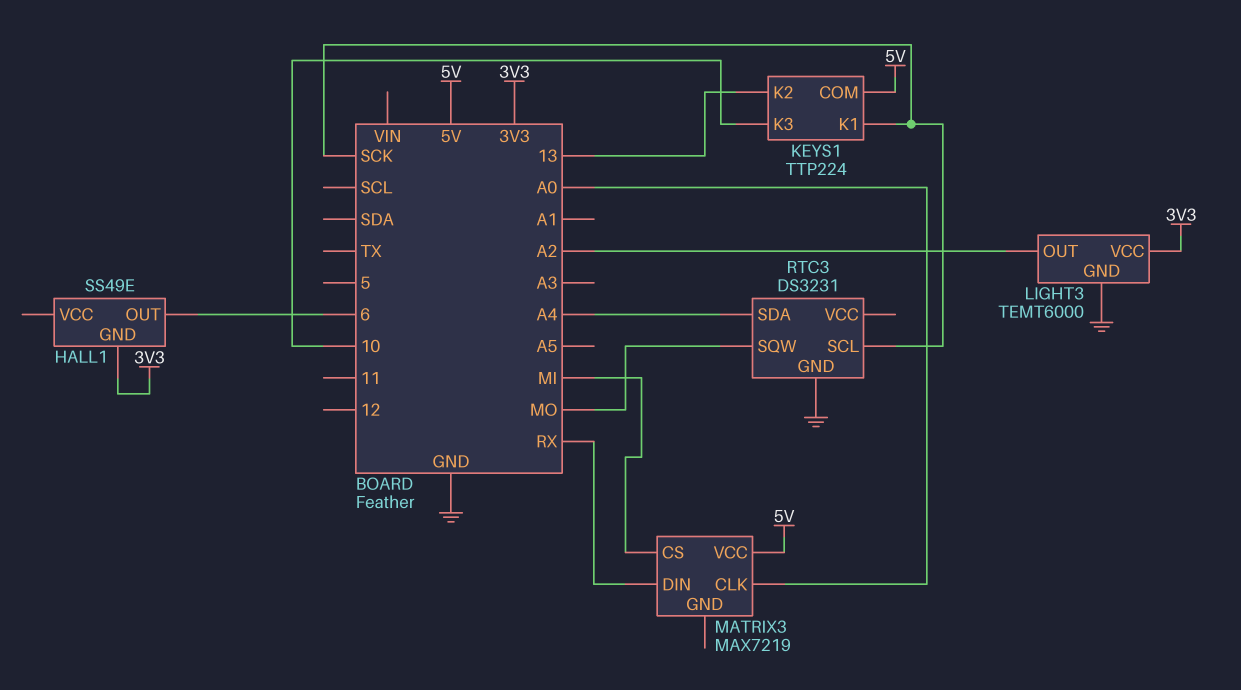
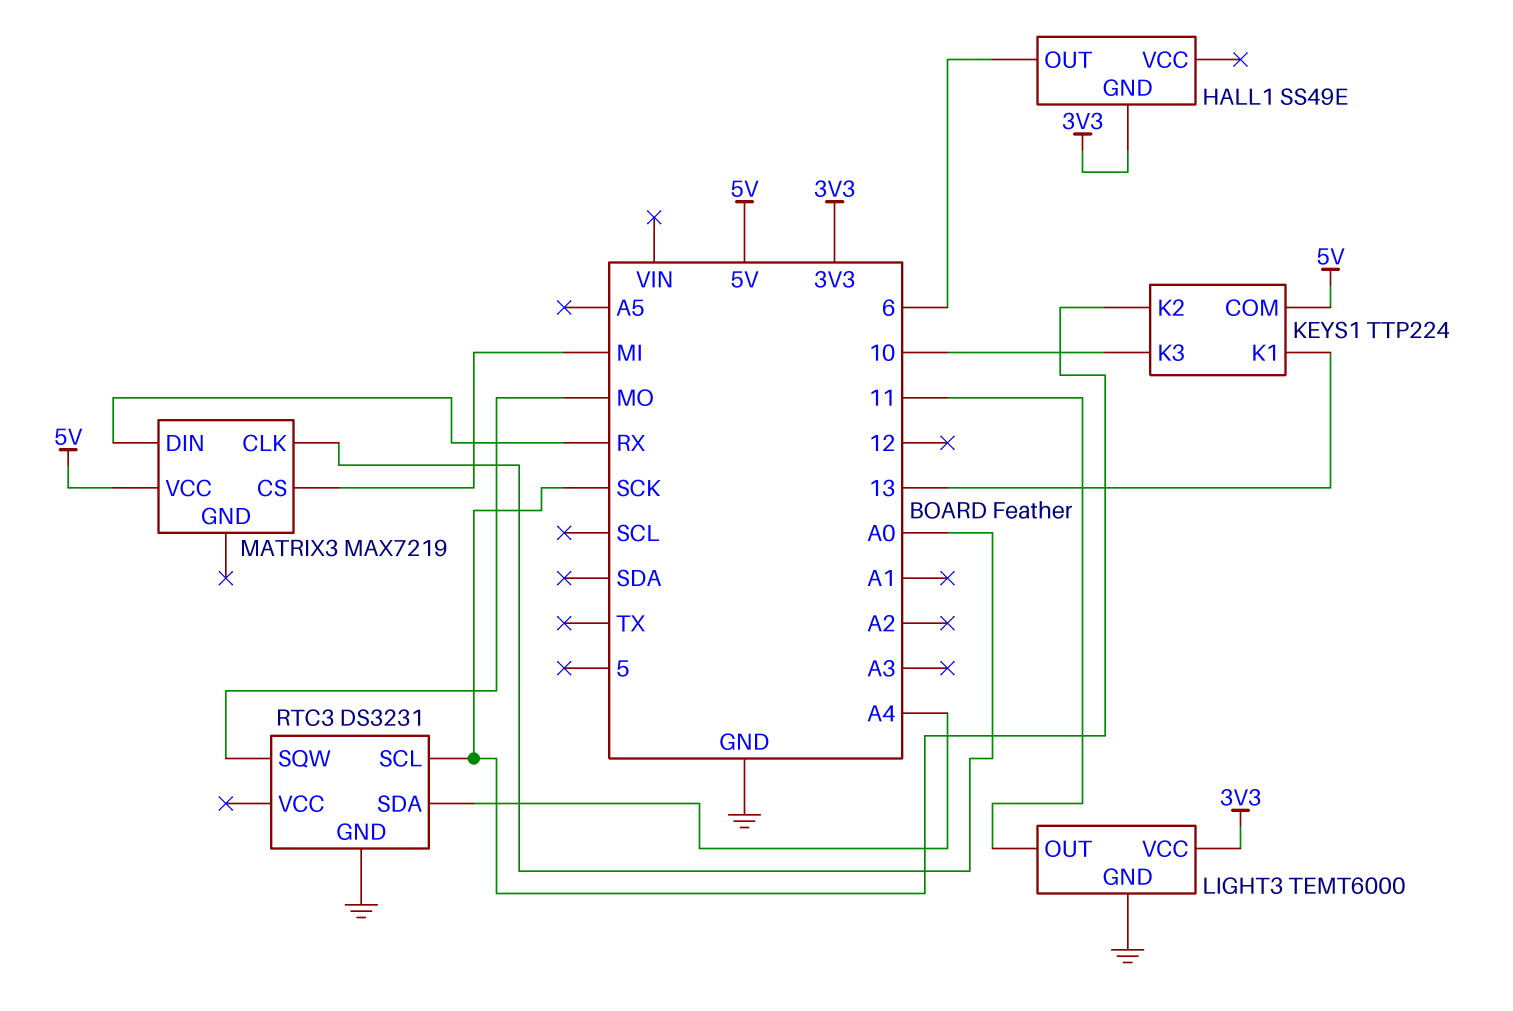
KEYS1 pin K1: SCK -> 13
KEYS1 pin K2: 13 -> SCK
LIGHT3 pin OUT: A2 -> 11

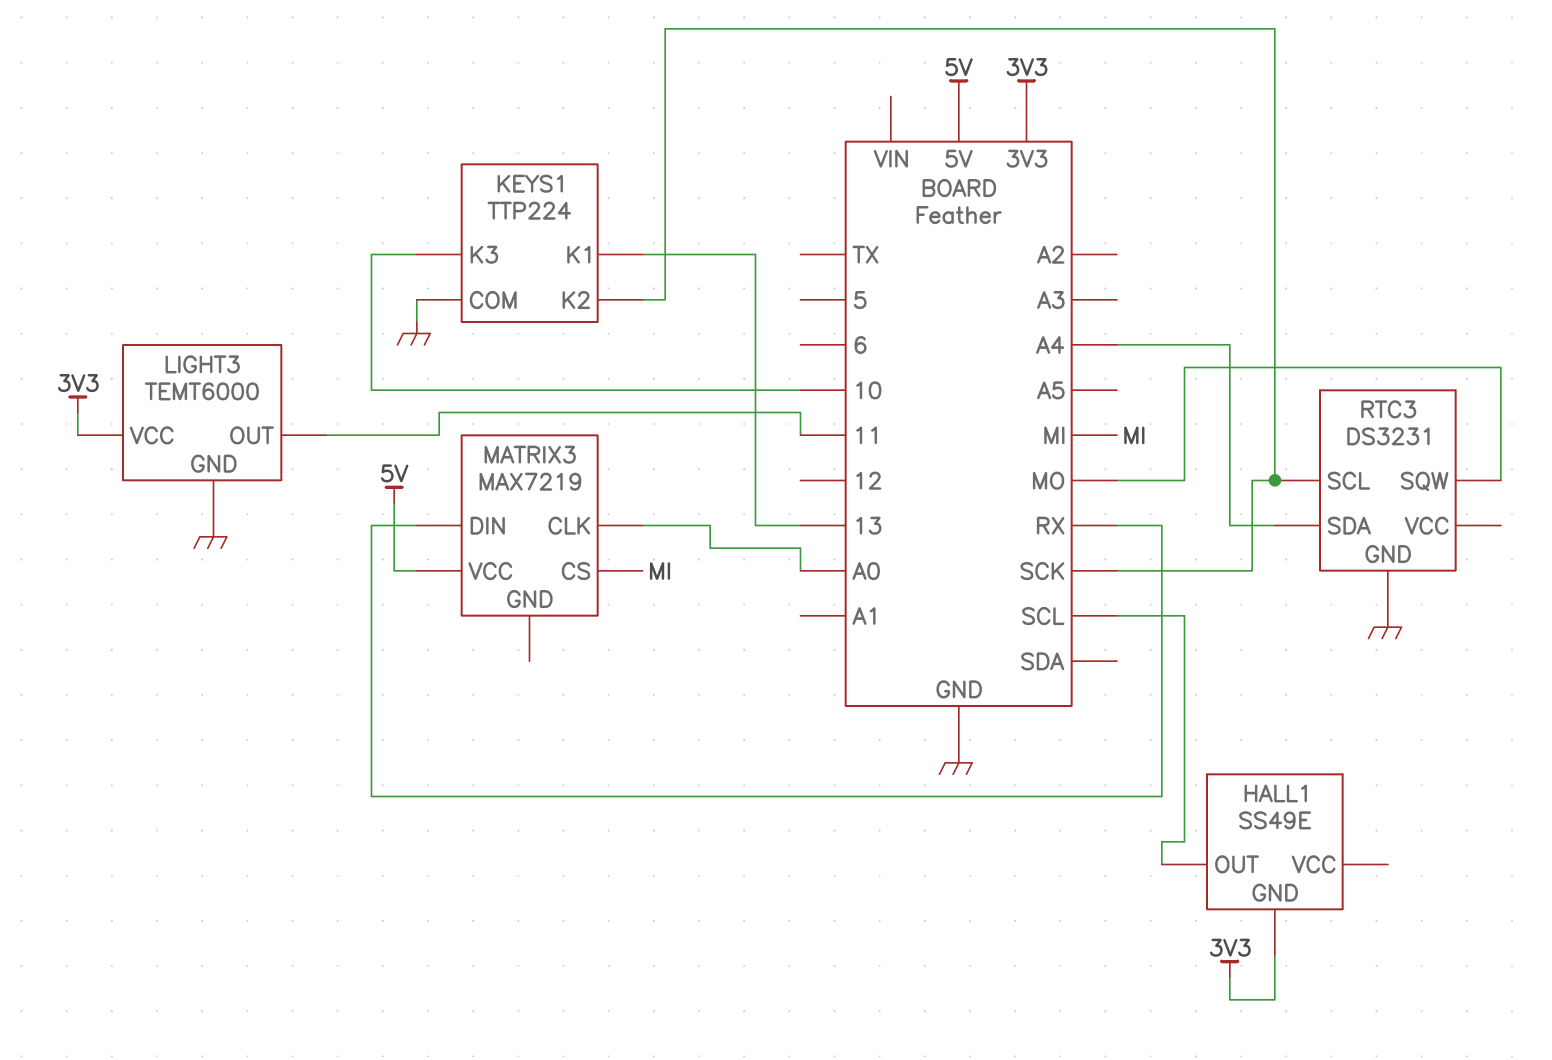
HALL1 pin OUT: 6 -> SCL
KEYS1 pin COM: 5V -> GND

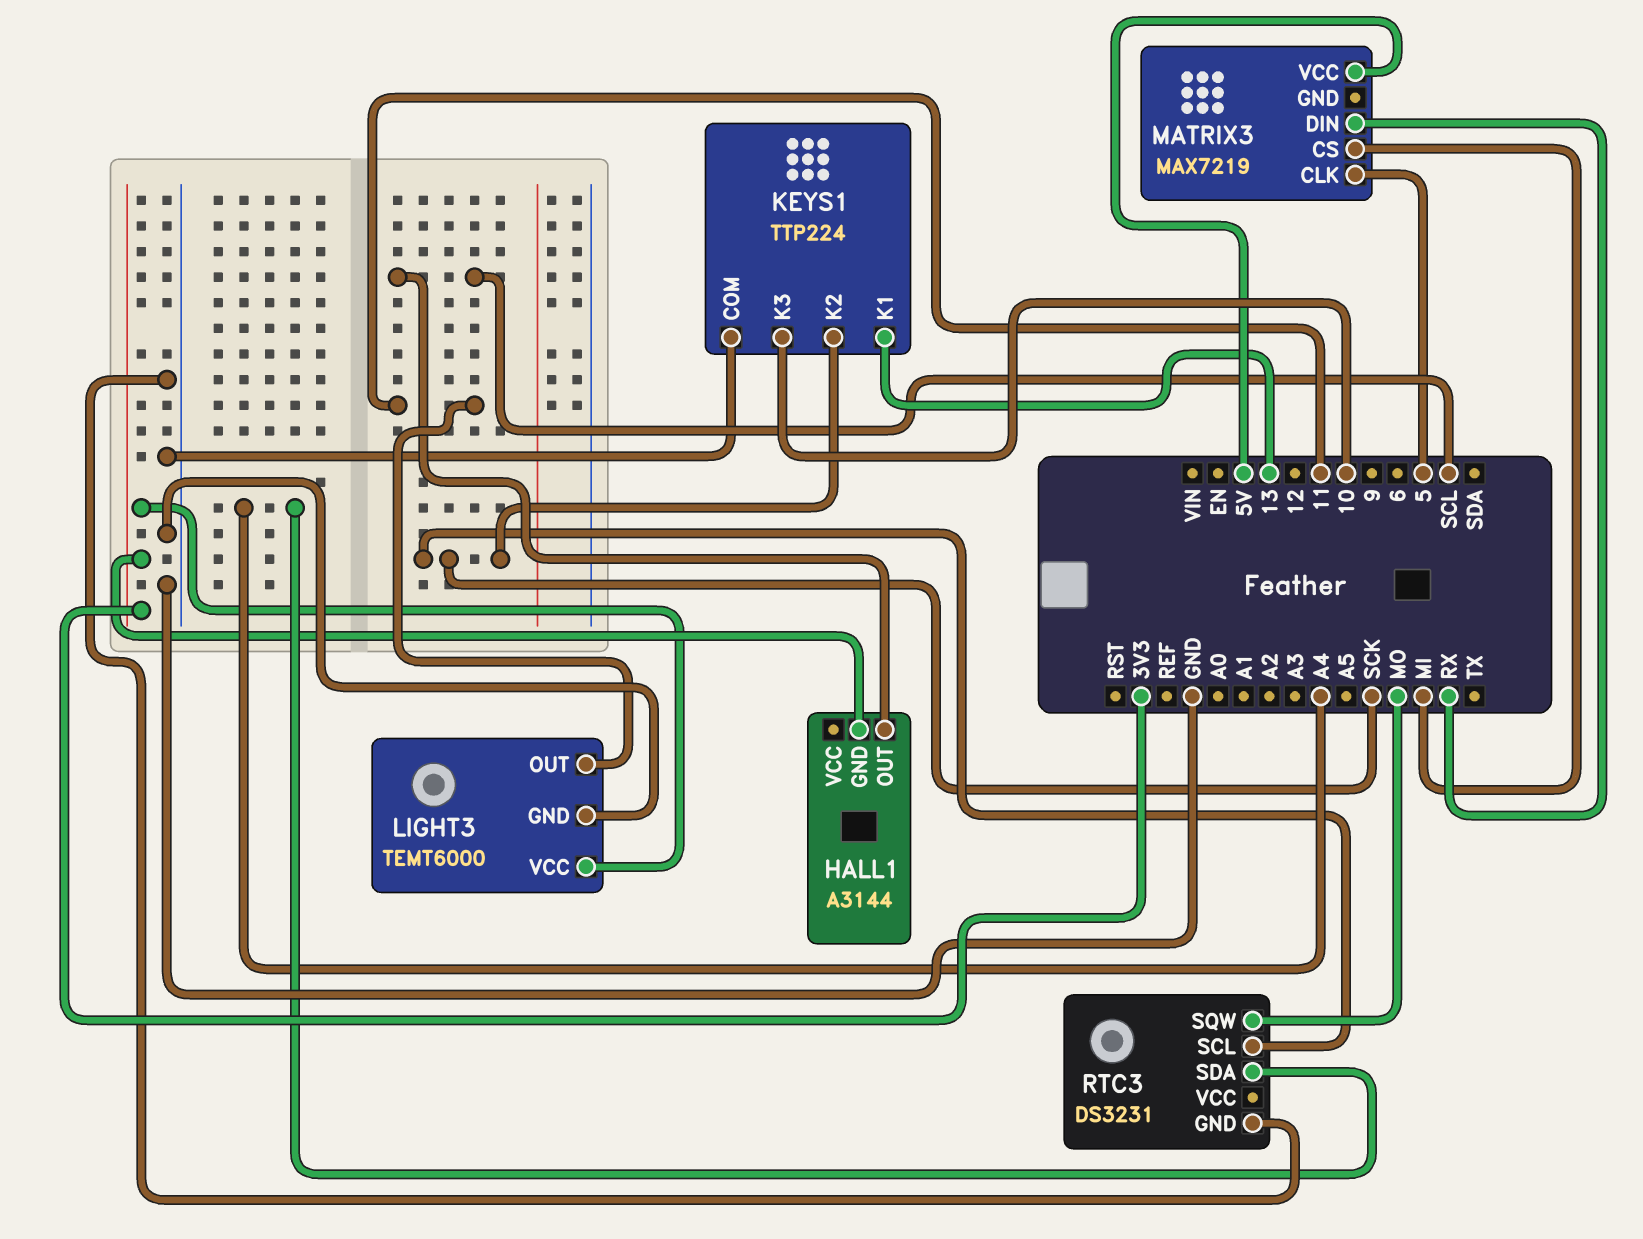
HALL1: SS49E -> A3144
MATRIX3 pin CLK: A0 -> 5

